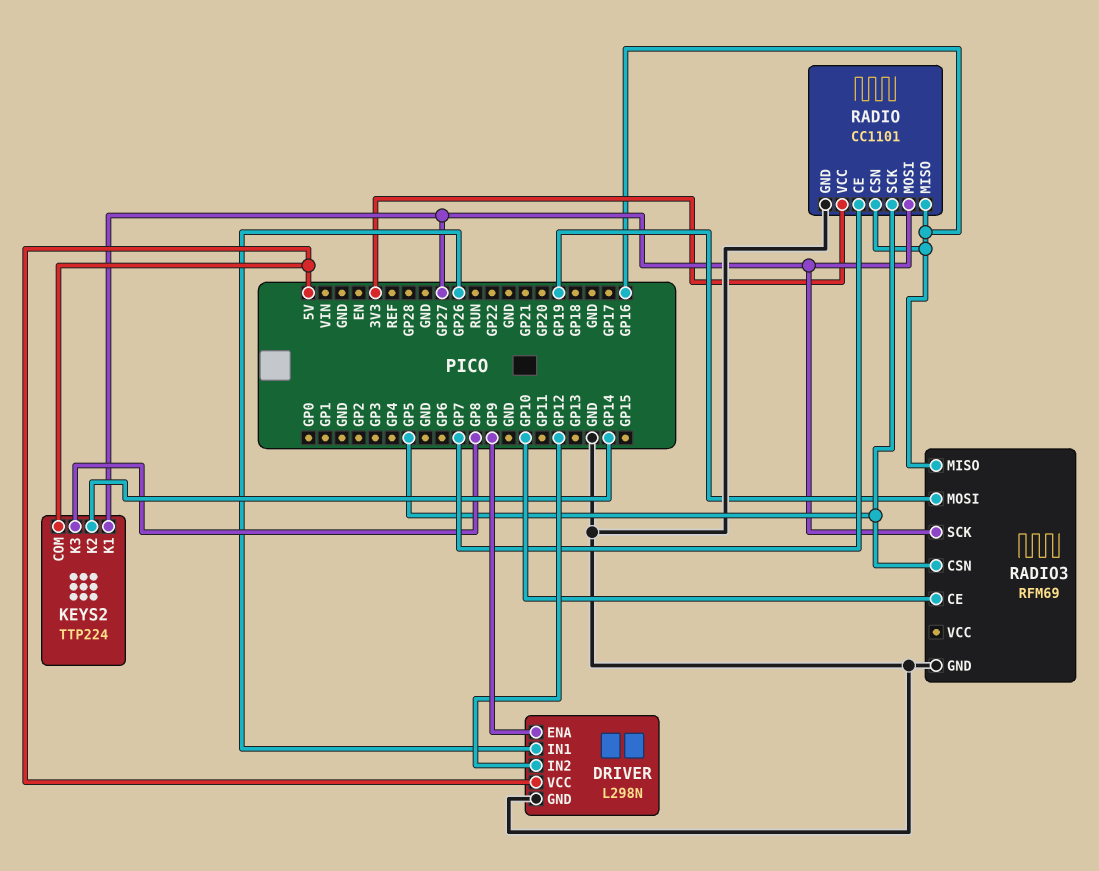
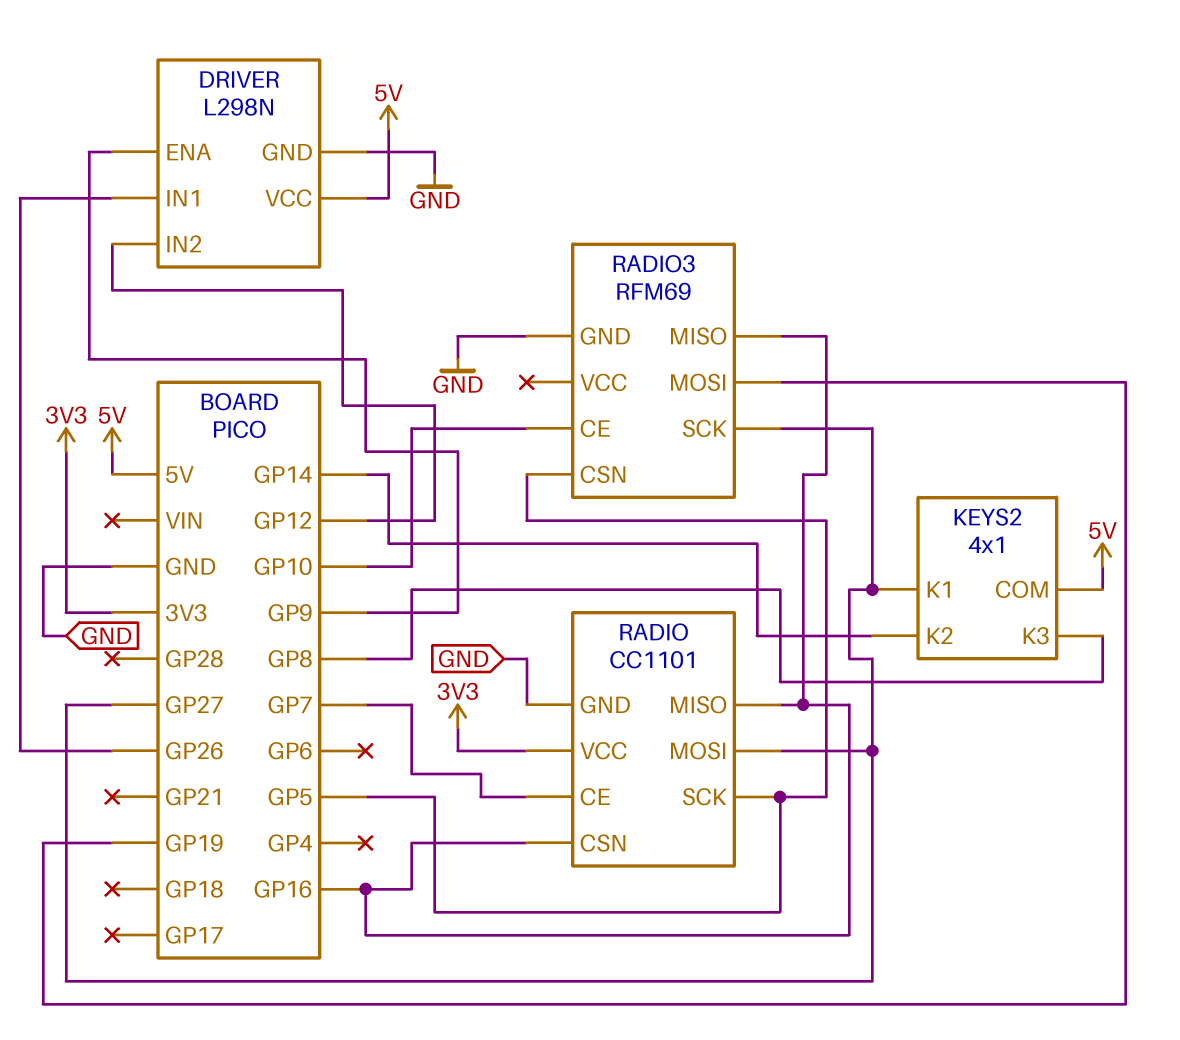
KEYS2: TTP224 -> 4x1

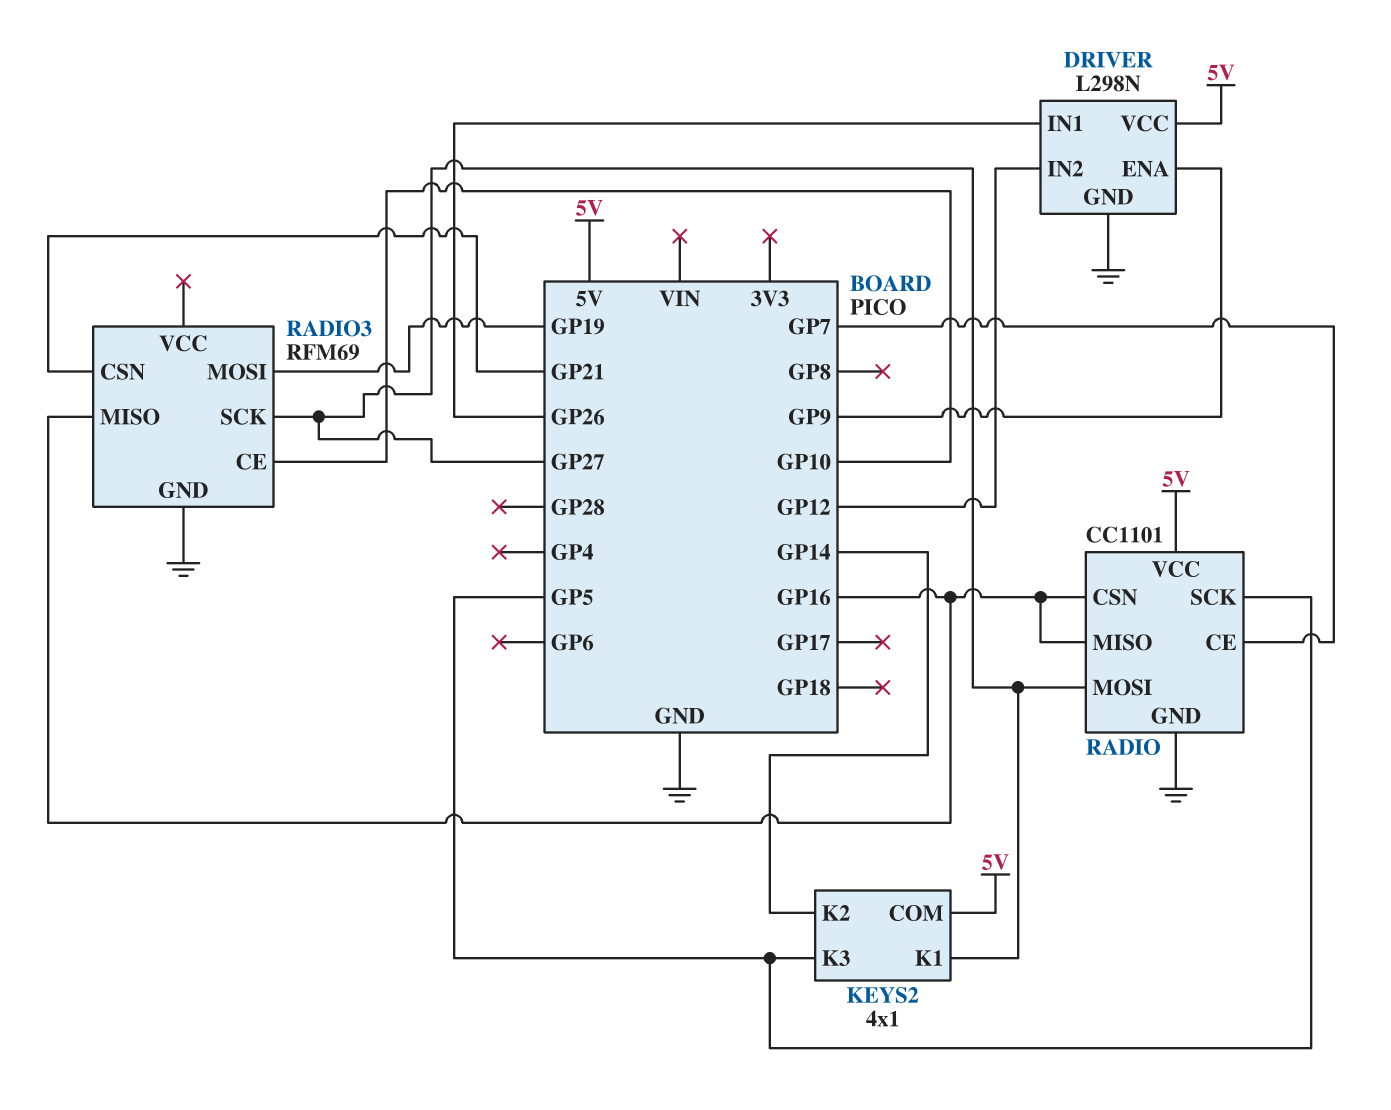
KEYS2 pin K3: GP8 -> GP5
RADIO pin VCC: 3V3 -> 5V
RADIO3 pin CSN: GP5 -> GP21

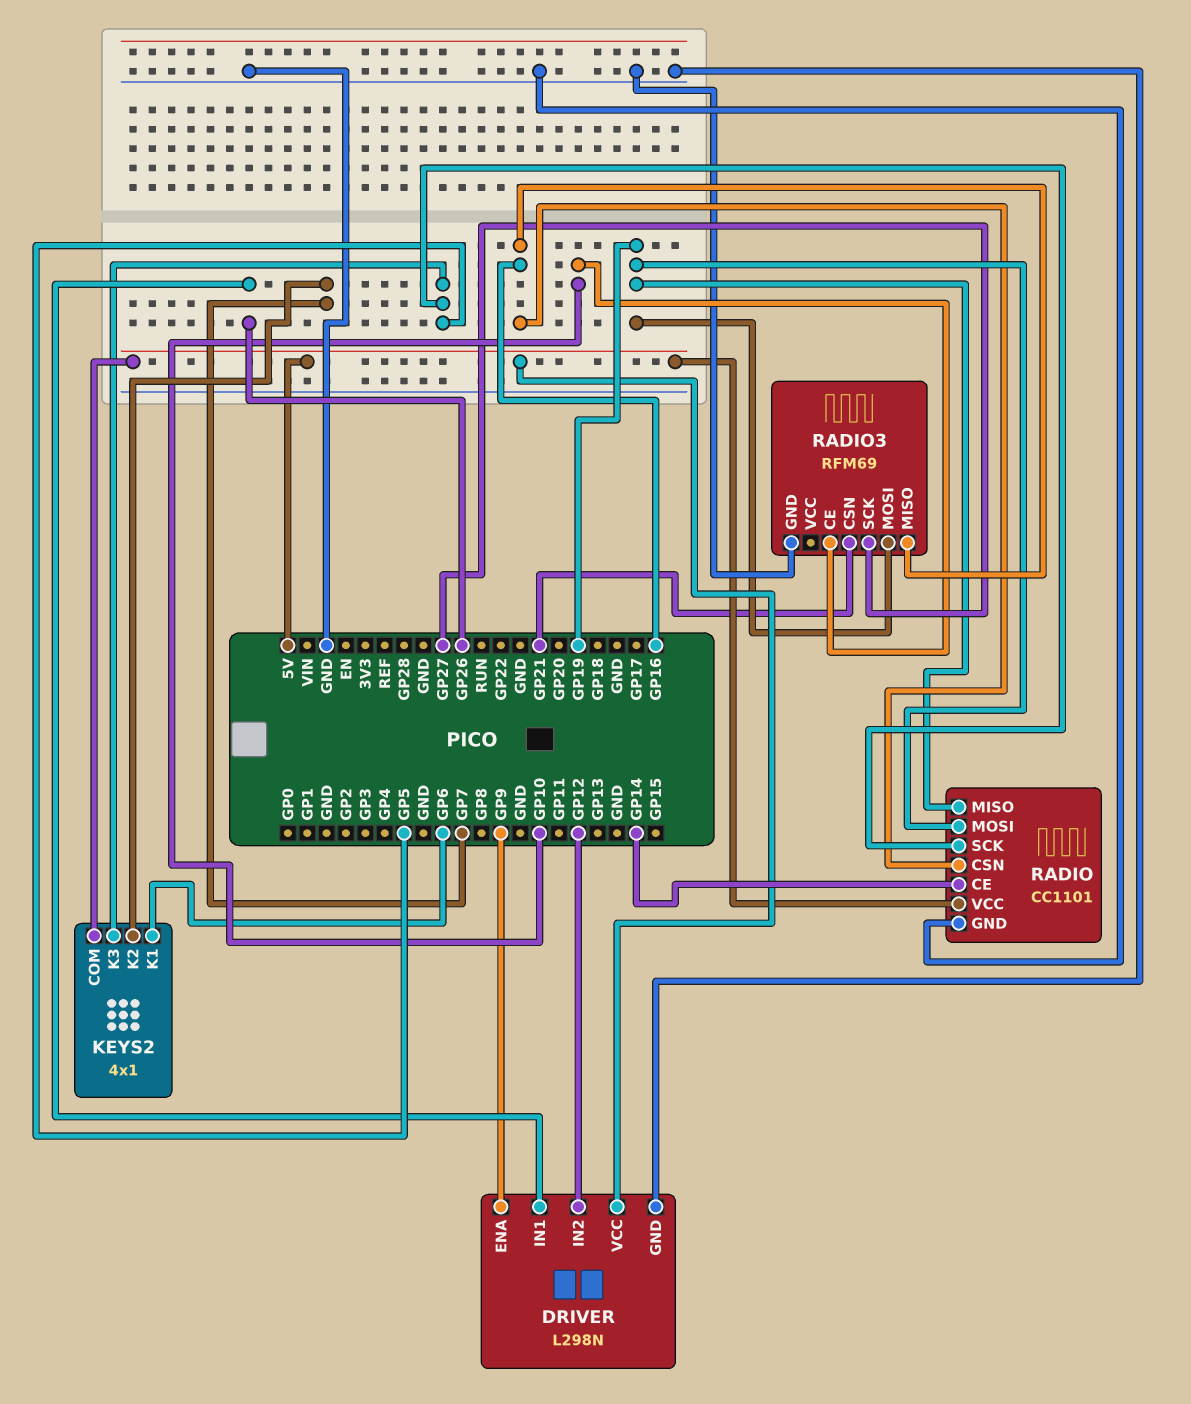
KEYS2 pin K1: GP27 -> GP6
KEYS2 pin K2: GP14 -> GP7
RADIO pin CE: GP7 -> GP14
RADIO pin MISO: GP16 -> GP19
RADIO pin MOSI: GP27 -> GP19

